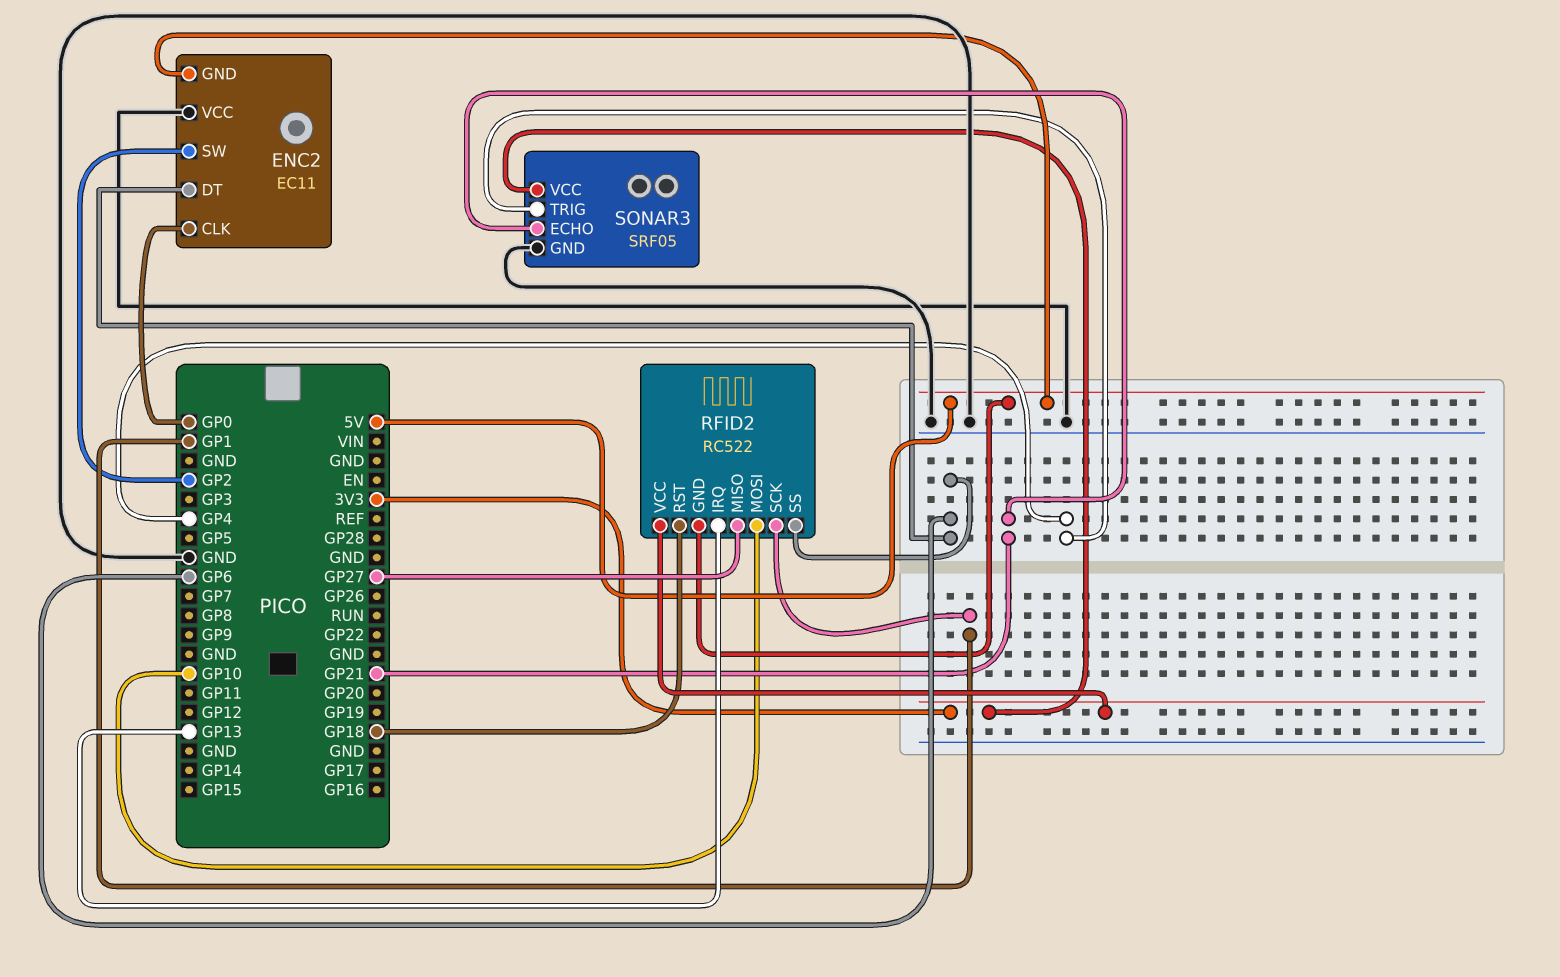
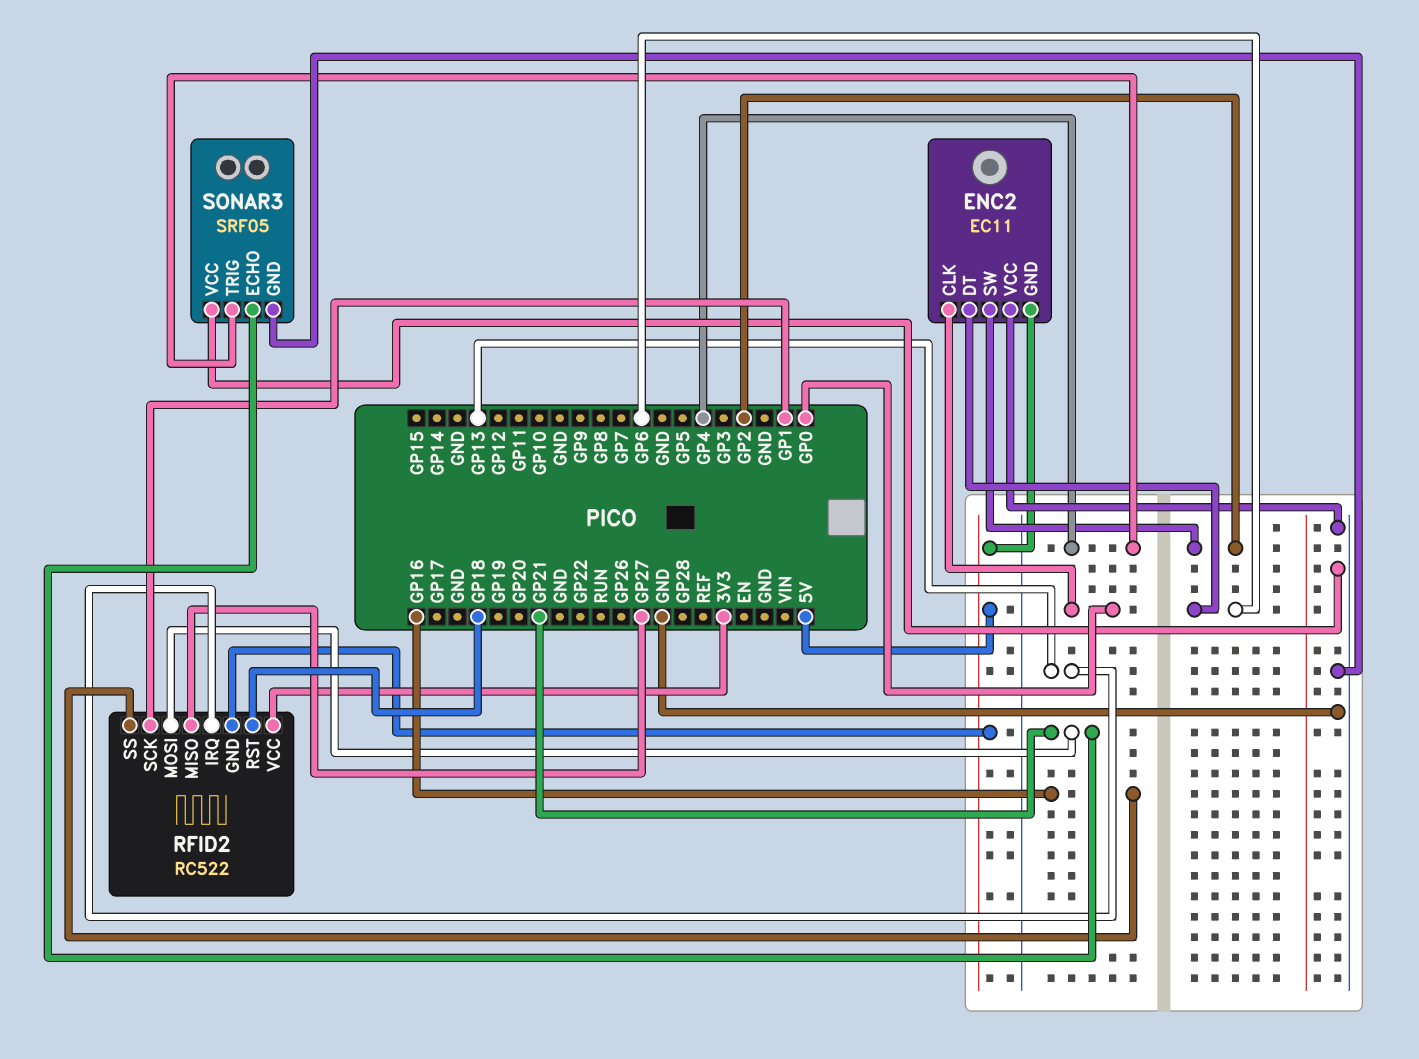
RFID2 pin MOSI: GP10 -> GP21
RFID2 pin SS: GP6 -> GP16
SONAR3 pin VCC: 3V3 -> GND

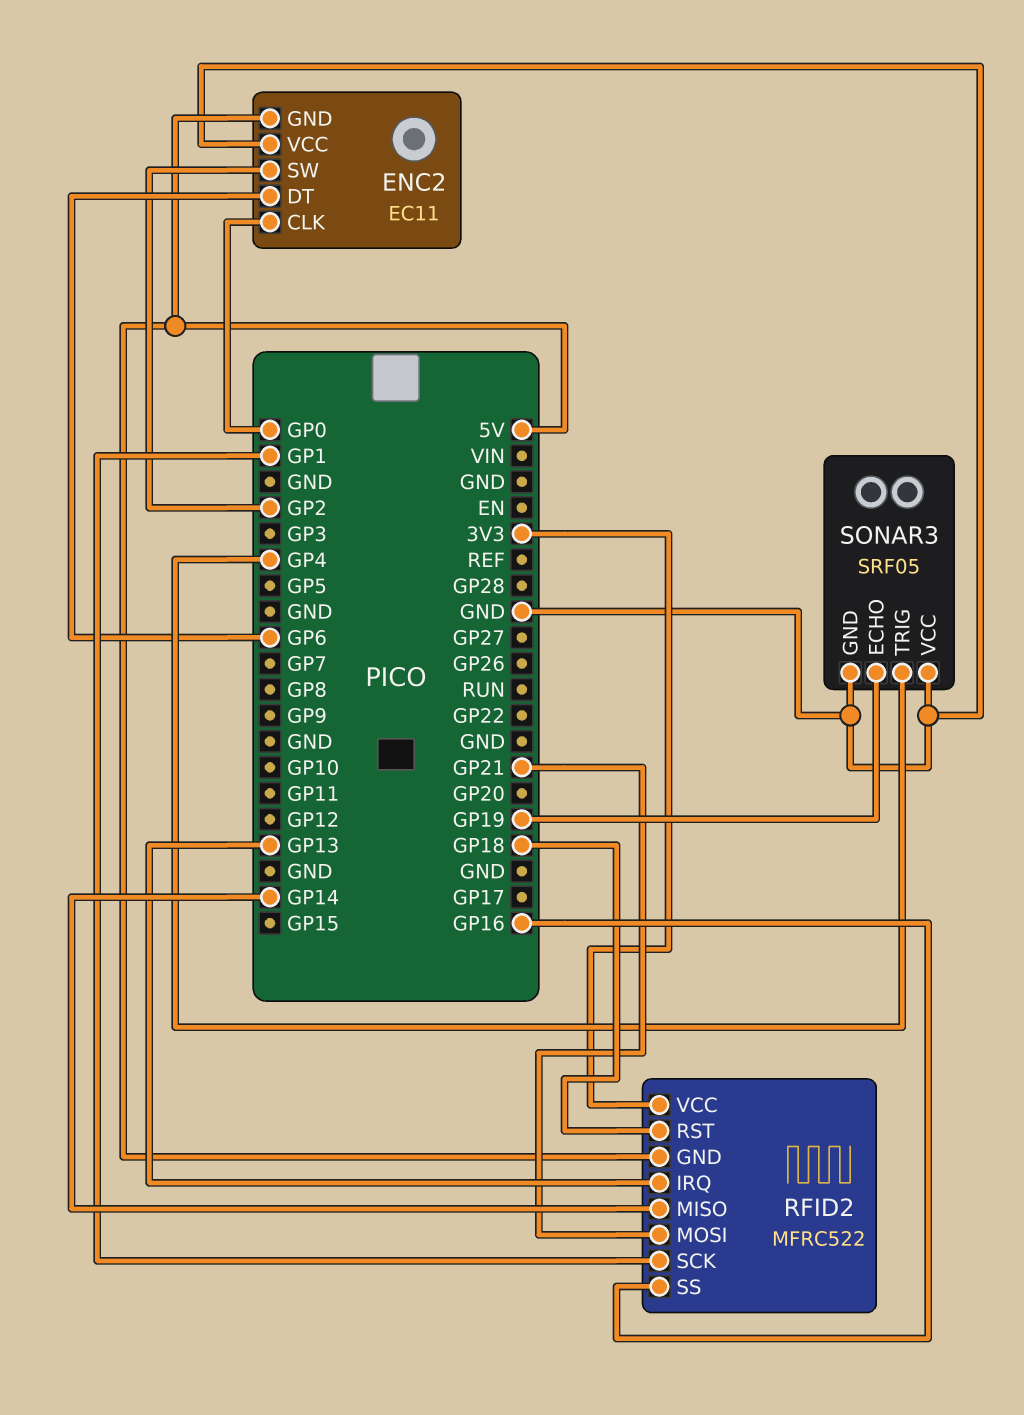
RFID2: RC522 -> MFRC522
RFID2 pin MISO: GP27 -> GP14
SONAR3 pin ECHO: GP21 -> GP19

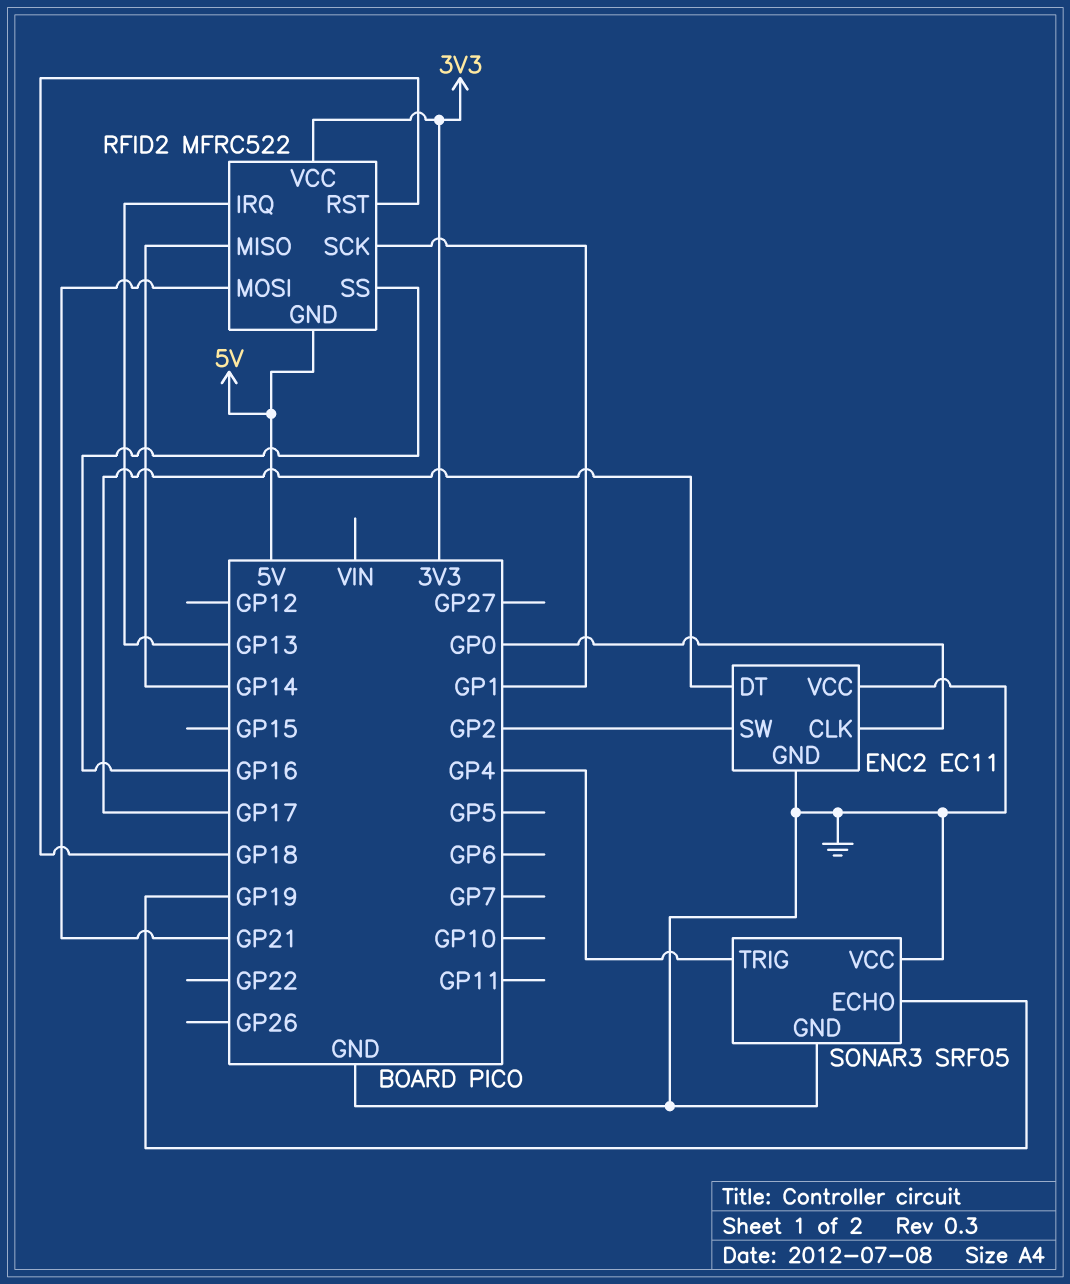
ENC2 pin DT: GP6 -> GP17
ENC2 pin GND: 5V -> GND

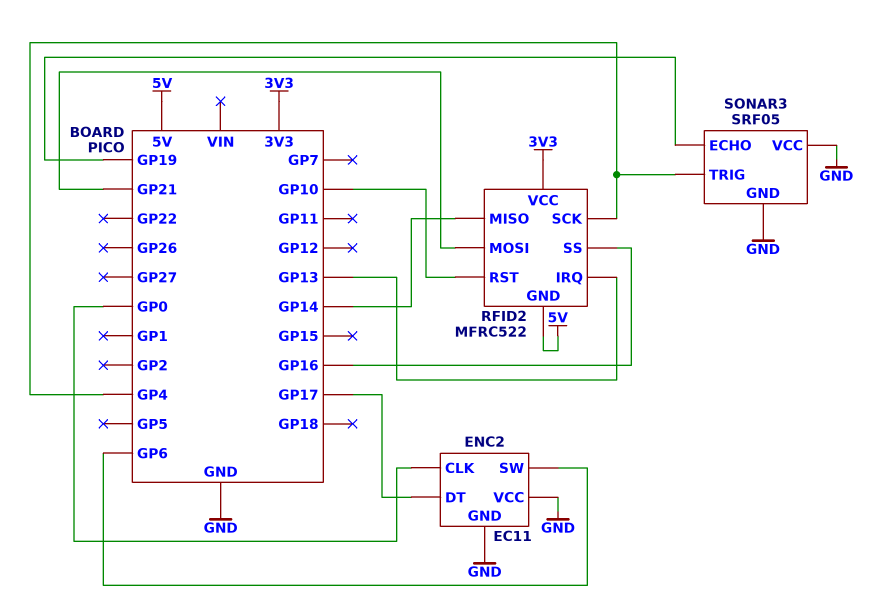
ENC2 pin SW: GP2 -> GP6
RFID2 pin RST: GP18 -> GP10
RFID2 pin SCK: GP1 -> GP4

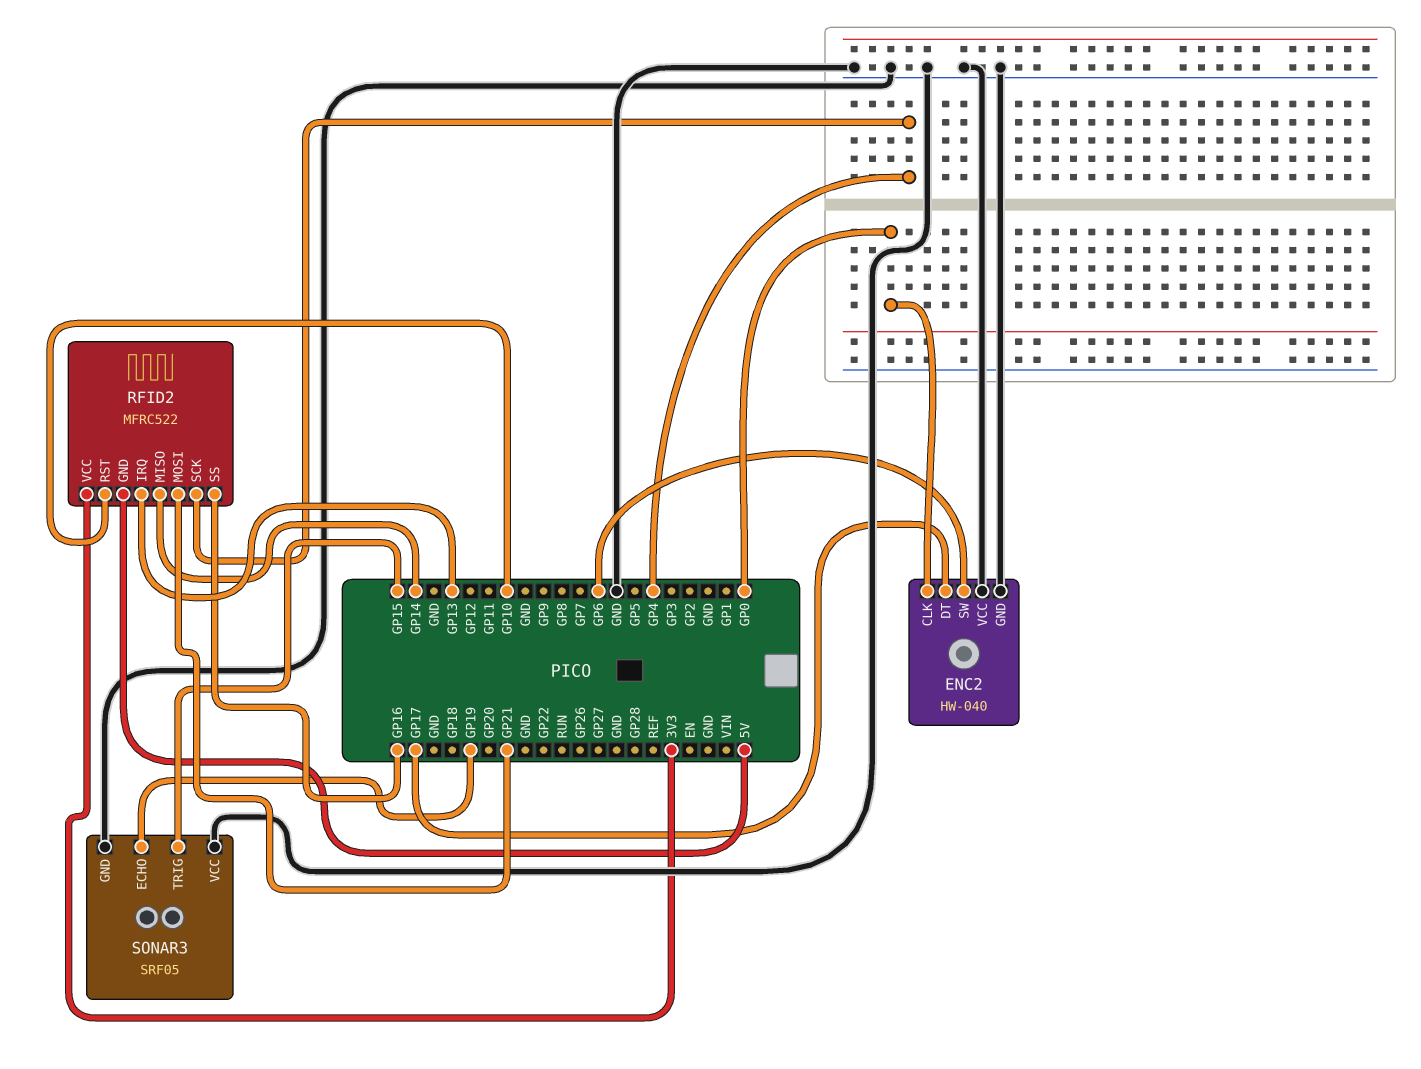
ENC2: EC11 -> HW-040
SONAR3 pin TRIG: GP4 -> GP15

